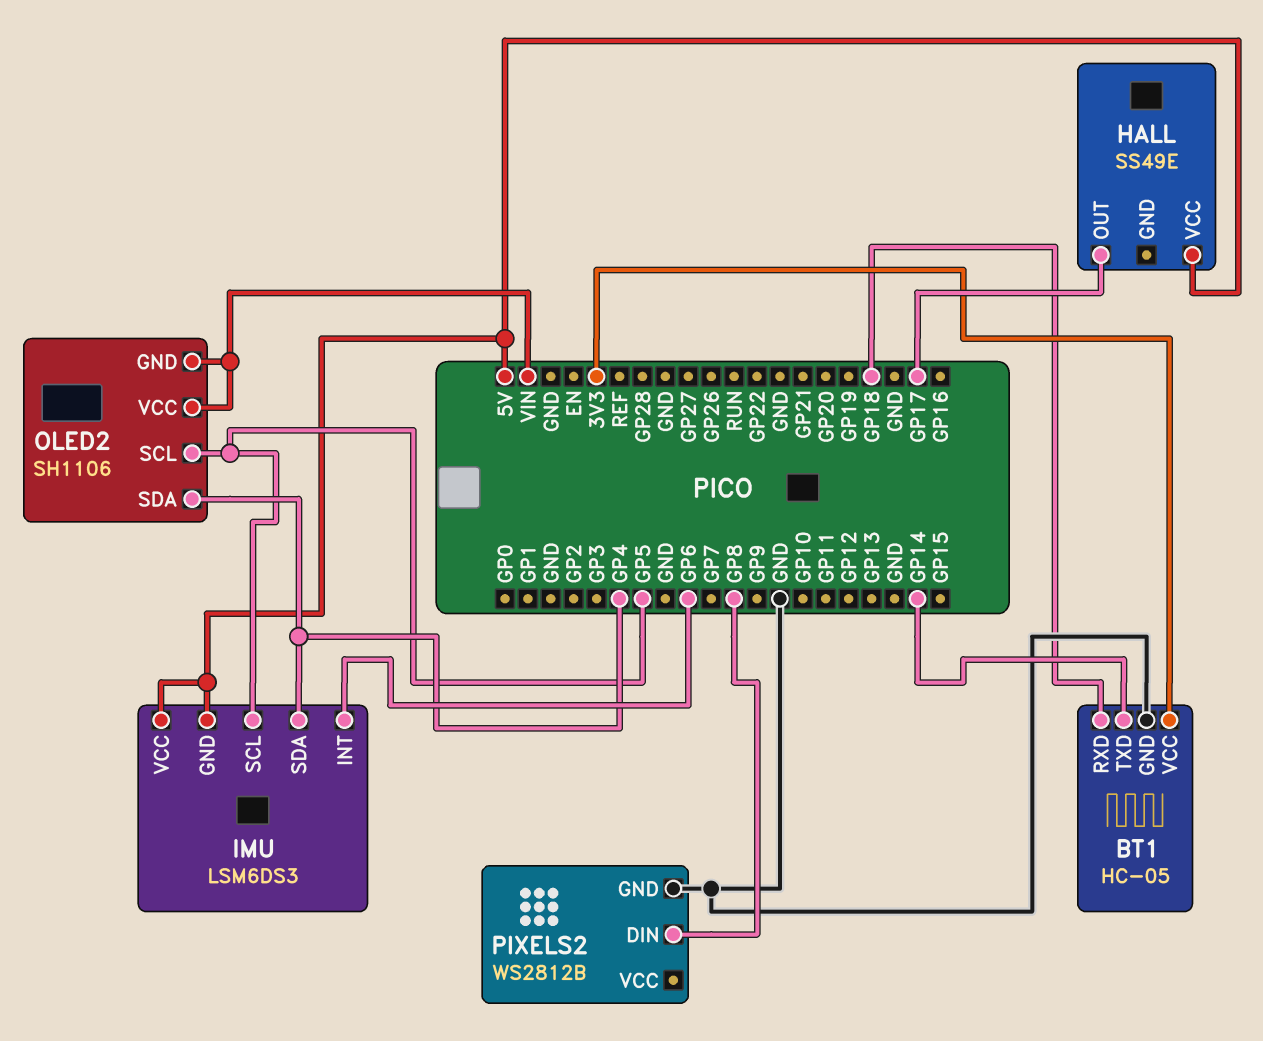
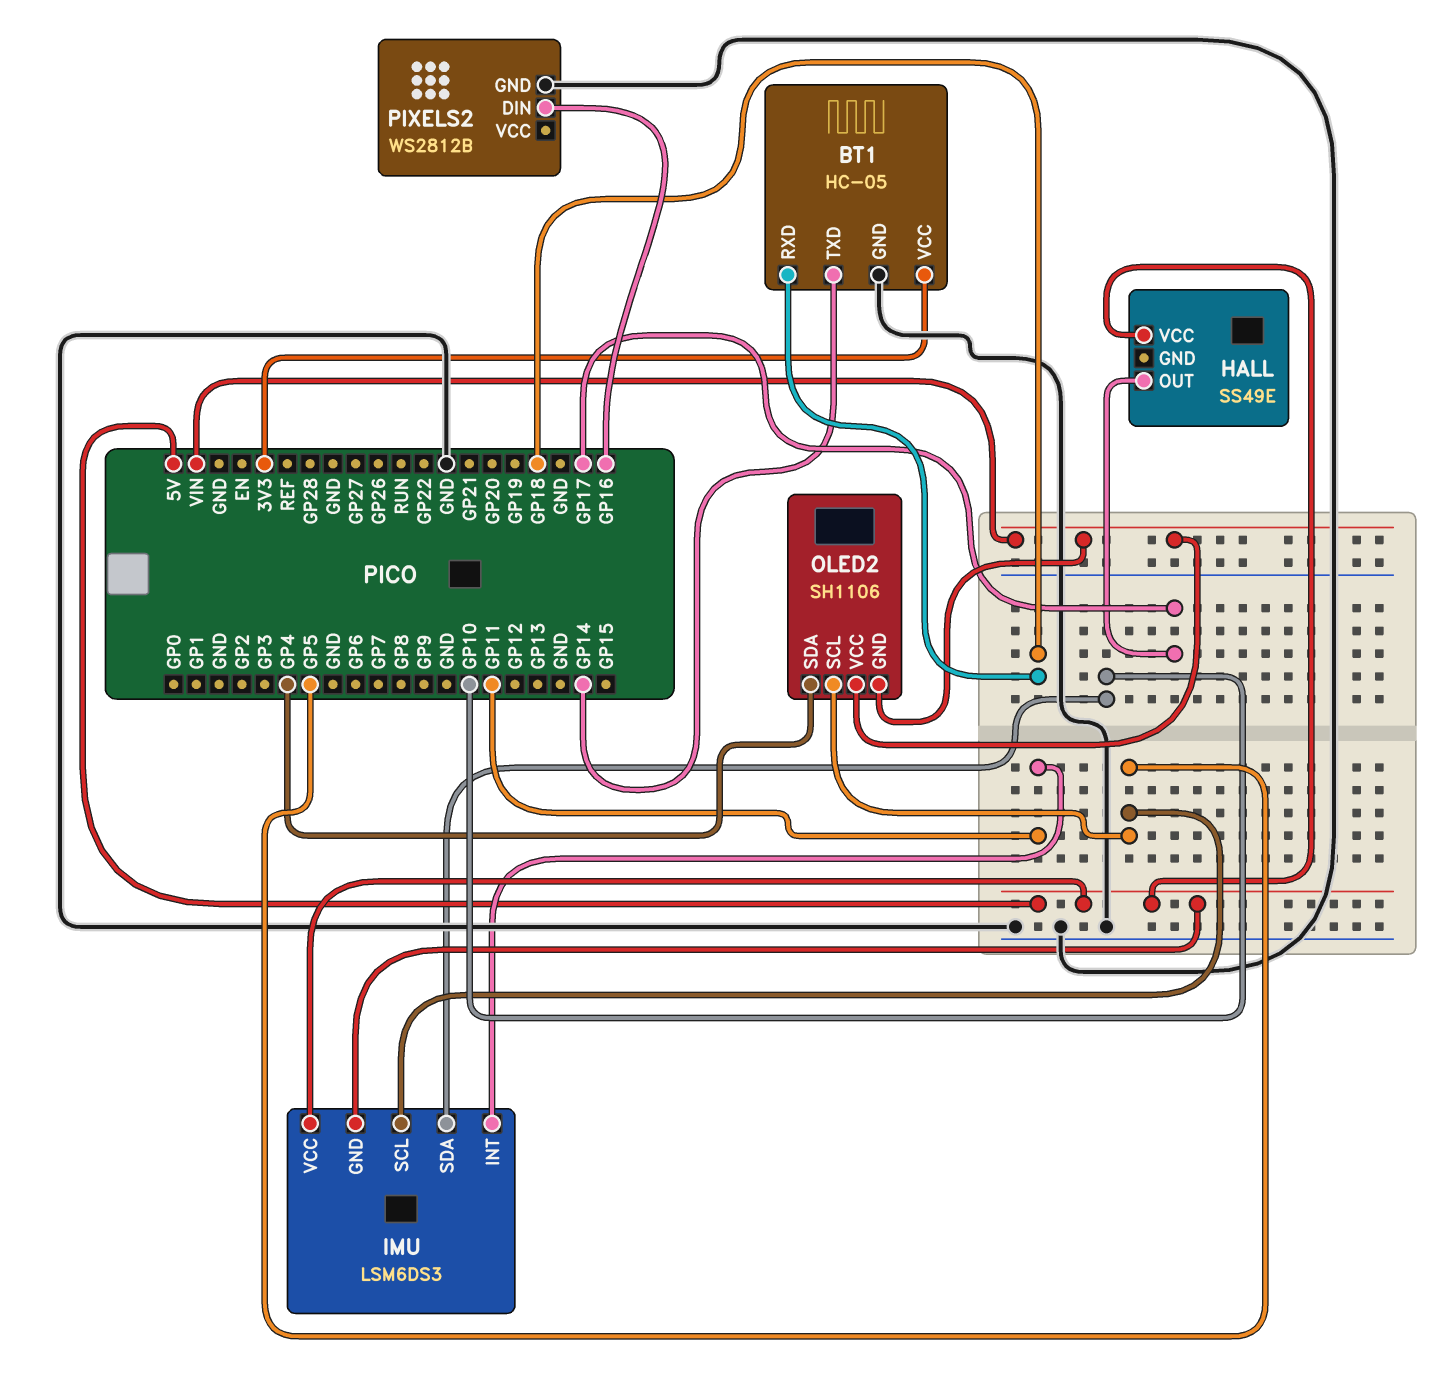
IMU pin INT: GP6 -> GP11
IMU pin SDA: GP4 -> GP10
PIXELS2 pin DIN: GP8 -> GP16

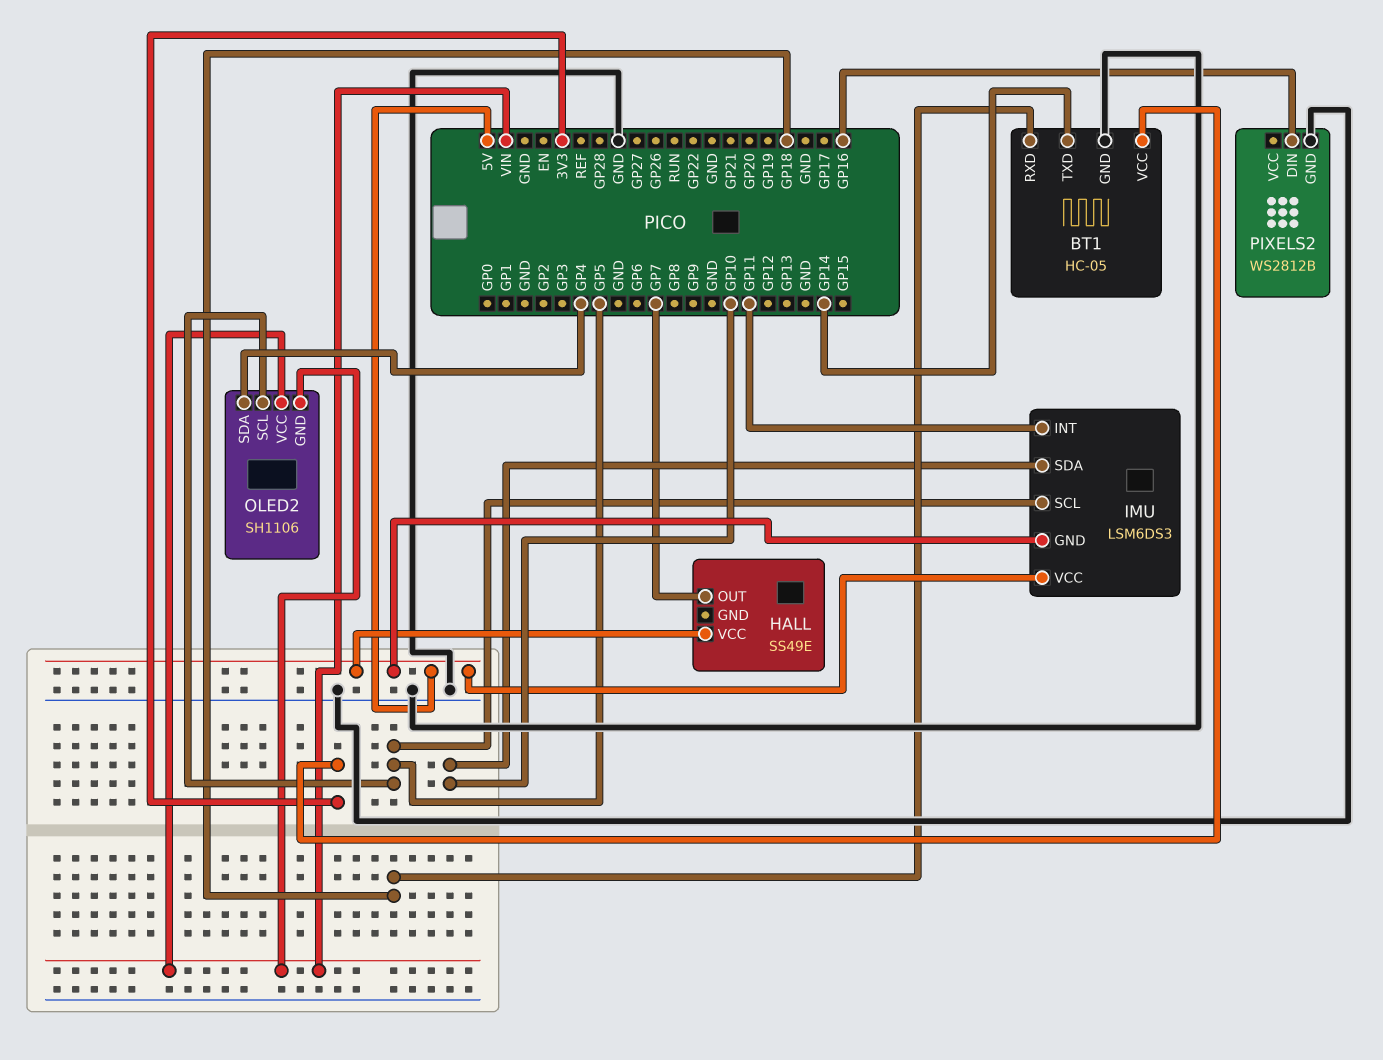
HALL pin OUT: GP17 -> GP7

